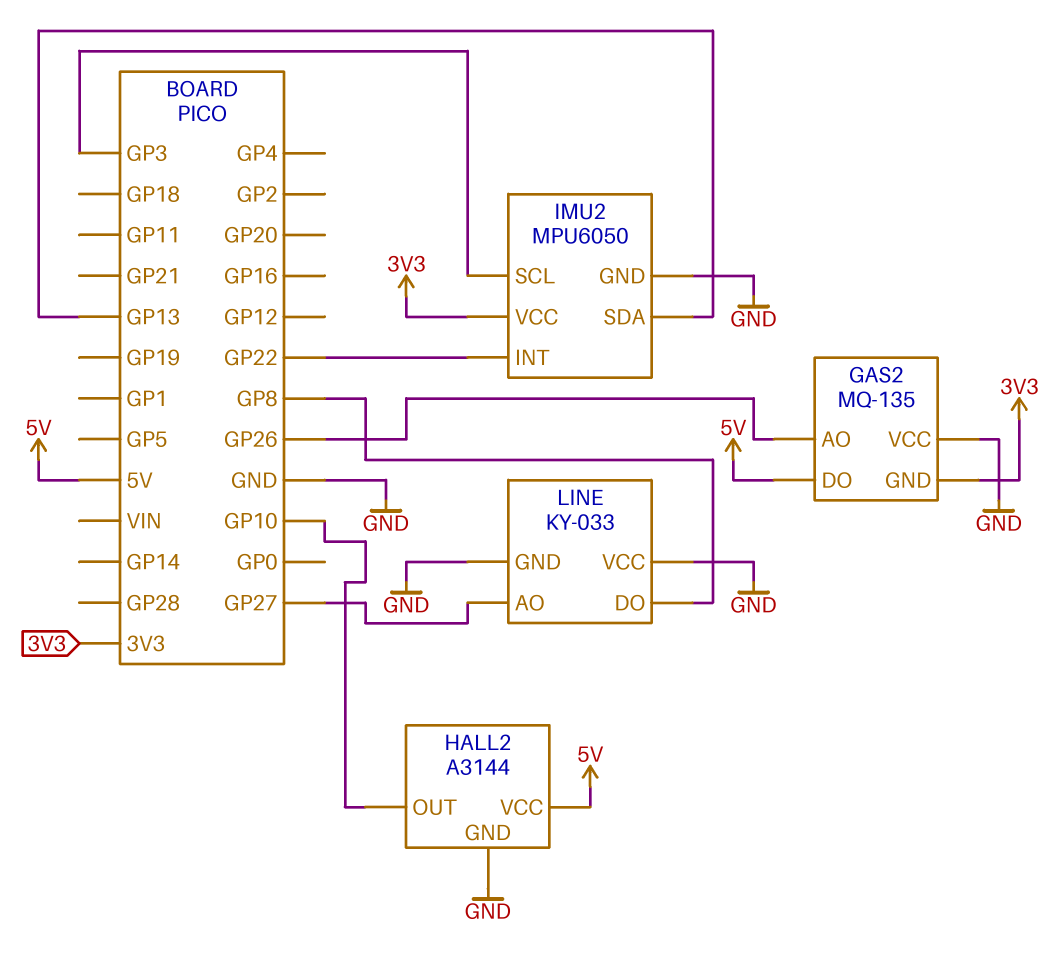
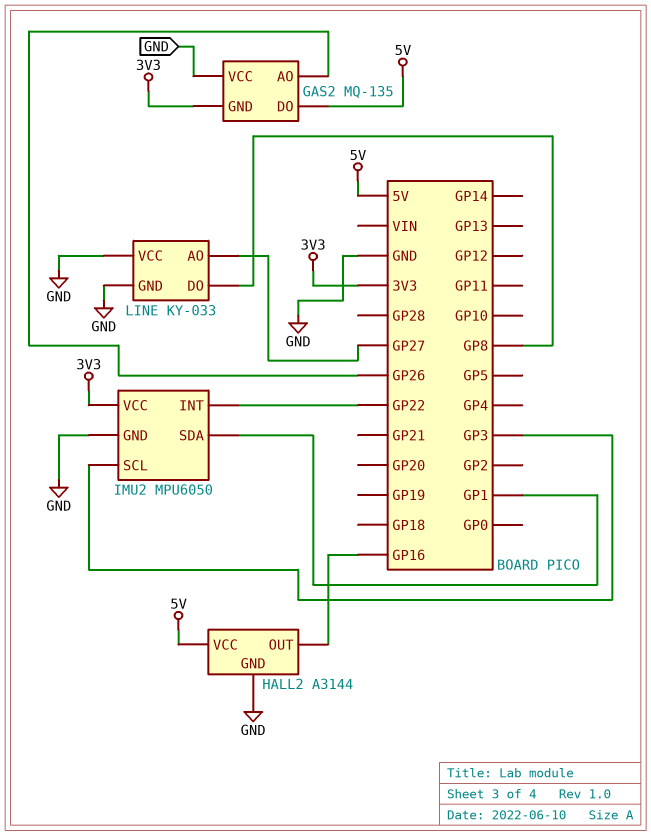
HALL2 pin OUT: GP10 -> GP16
IMU2 pin SDA: GP13 -> GP1

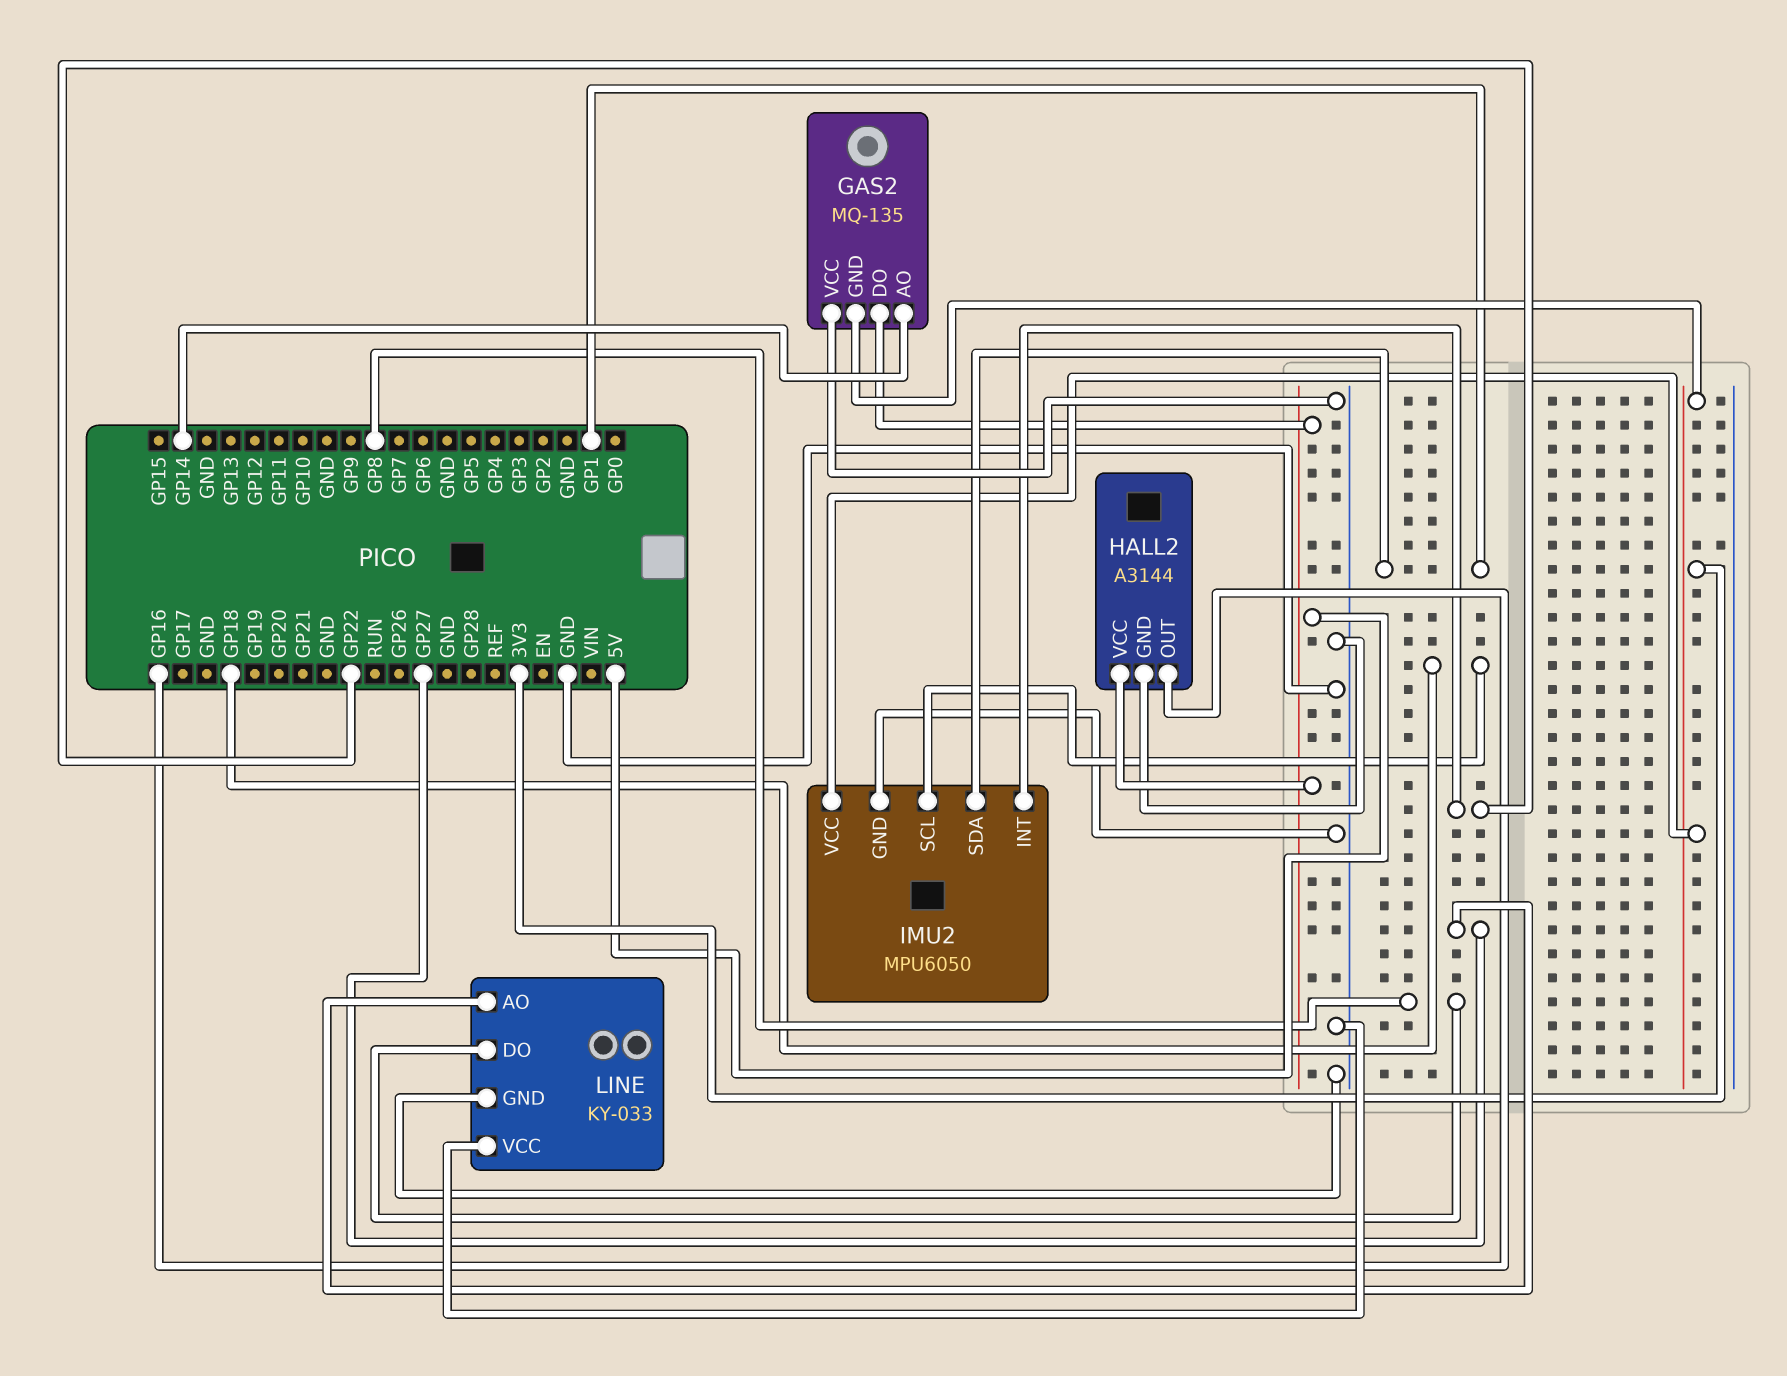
GAS2 pin AO: GP26 -> GP14
IMU2 pin SCL: GP3 -> GP18

